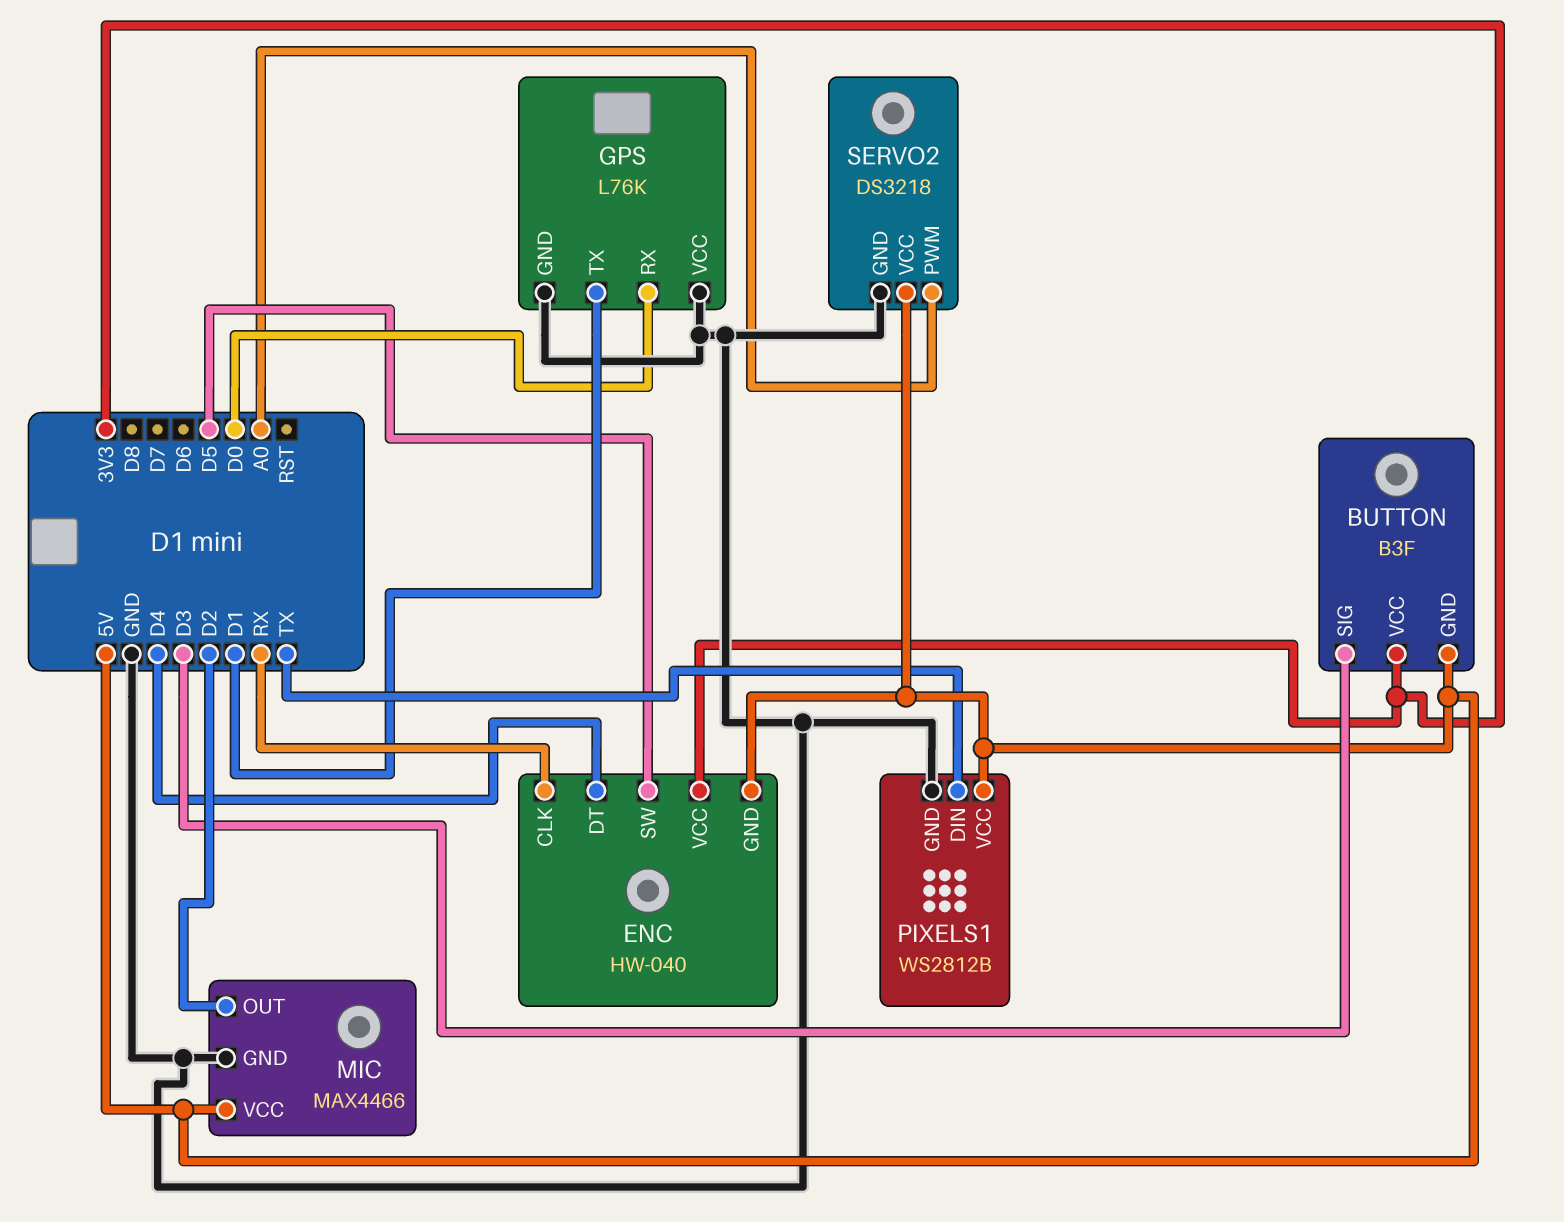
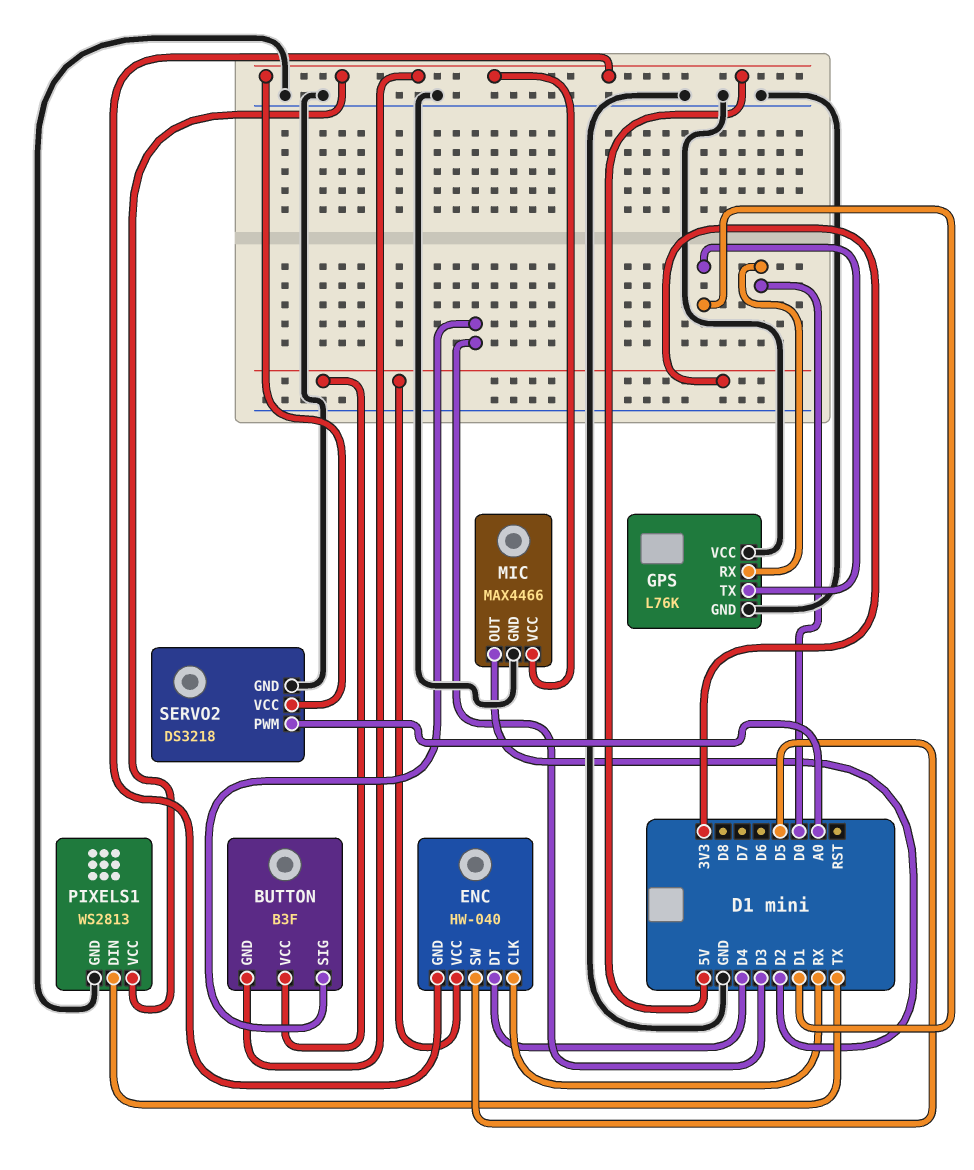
PIXELS1: WS2812B -> WS2813

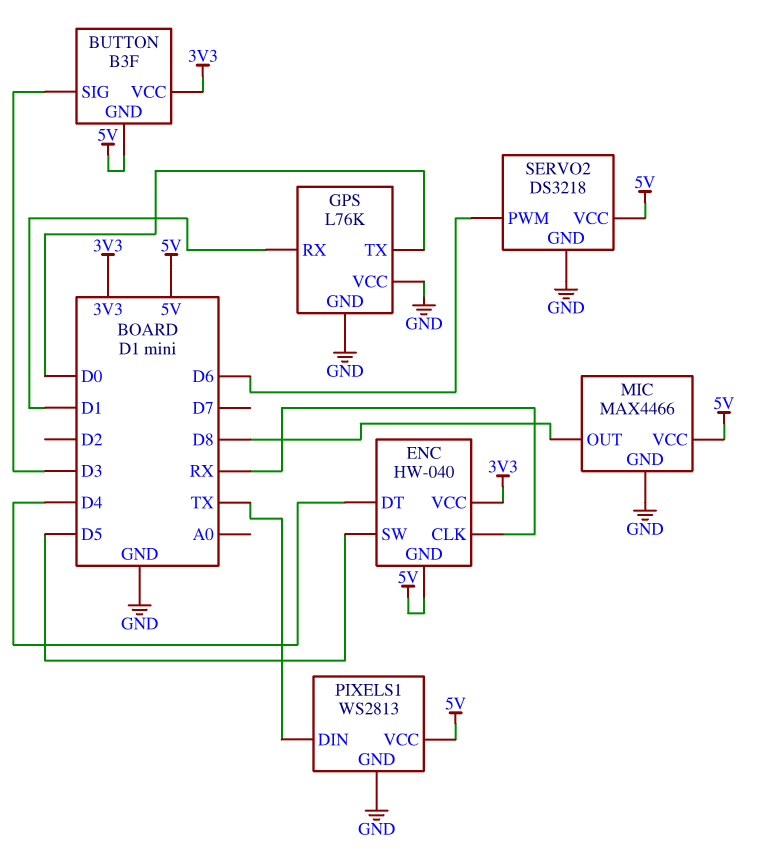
GPS pin RX: D0 -> D1
GPS pin TX: D1 -> D0
MIC pin OUT: D2 -> D8
SERVO2 pin PWM: A0 -> D6

